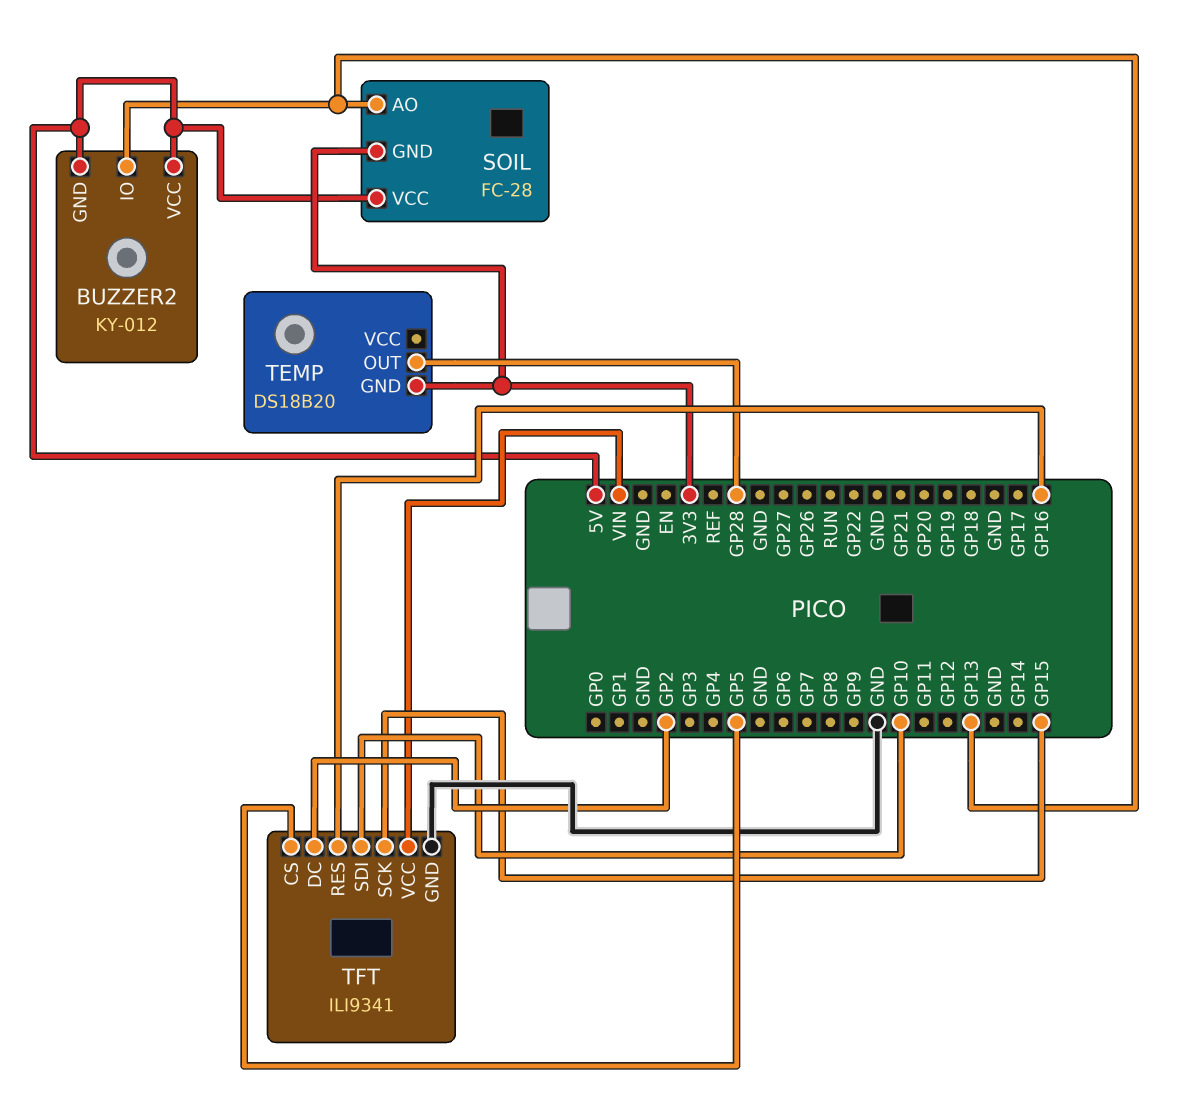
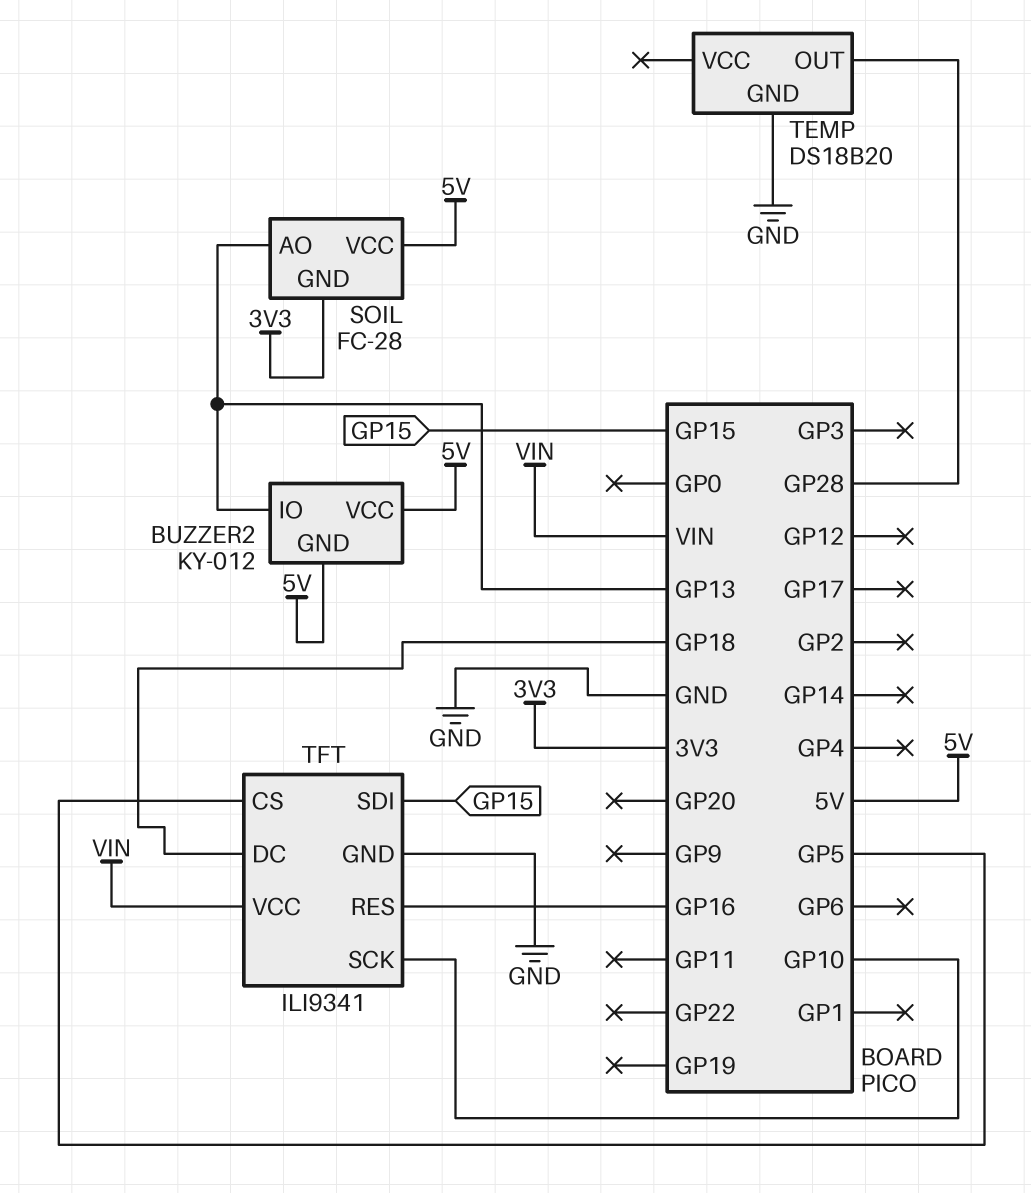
TEMP pin GND: 3V3 -> GND
TFT pin DC: GP2 -> GP18
TFT pin SCK: GP15 -> GP10
TFT pin SDI: GP10 -> GP15

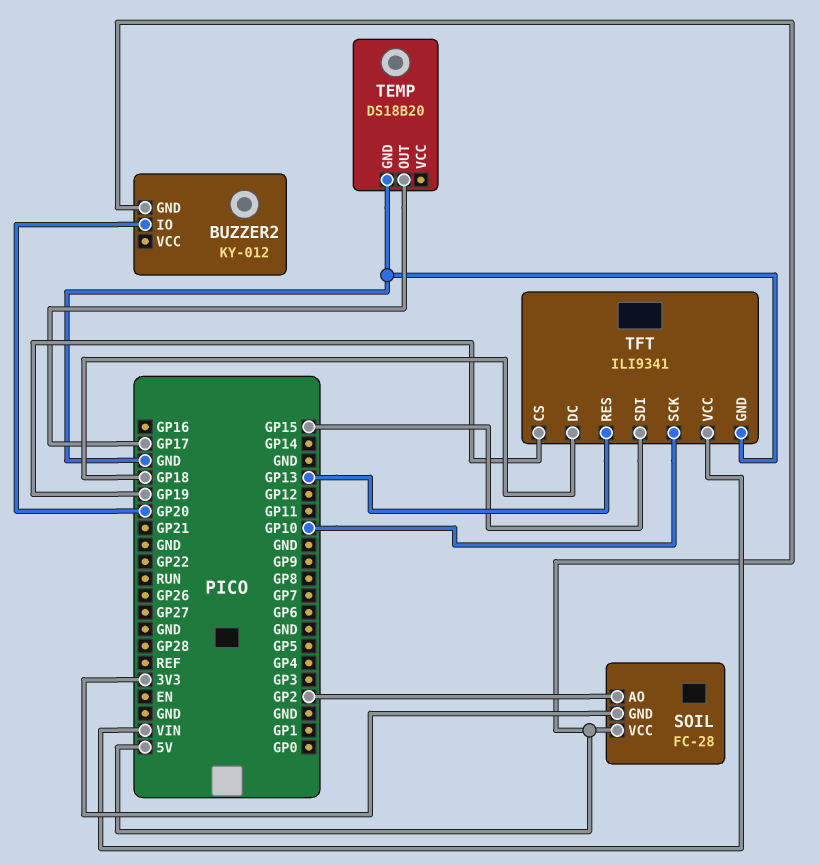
BUZZER2 pin IO: GP13 -> GP20
BUZZER2 pin VCC: 5V -> none
SOIL pin AO: GP13 -> GP2
TEMP pin OUT: GP28 -> GP17
TFT pin CS: GP5 -> GP19
TFT pin RES: GP16 -> GP13

